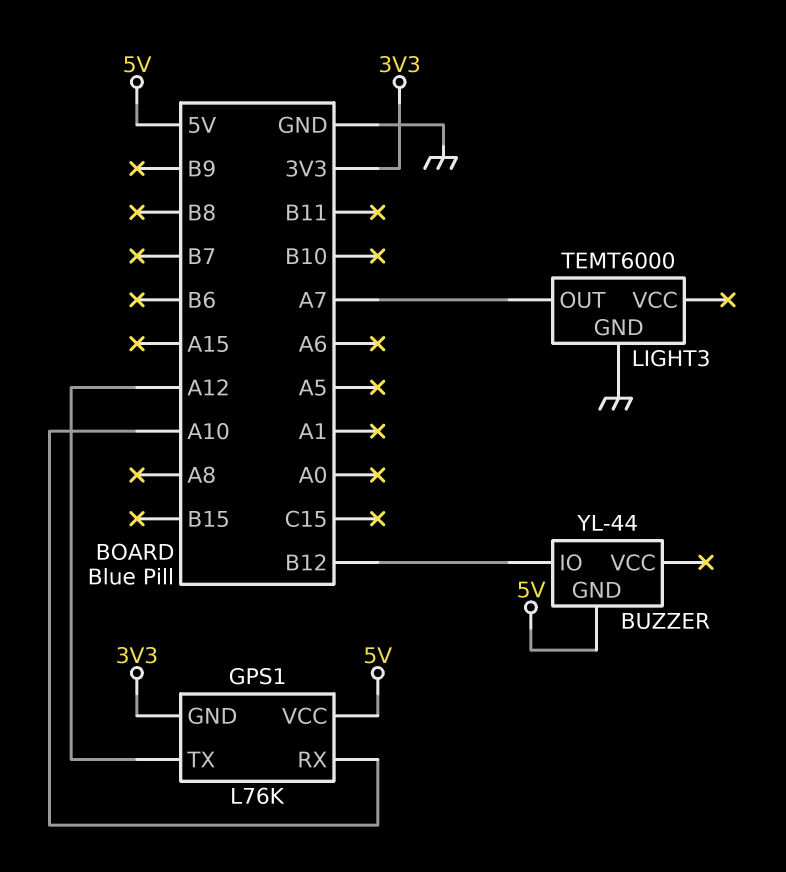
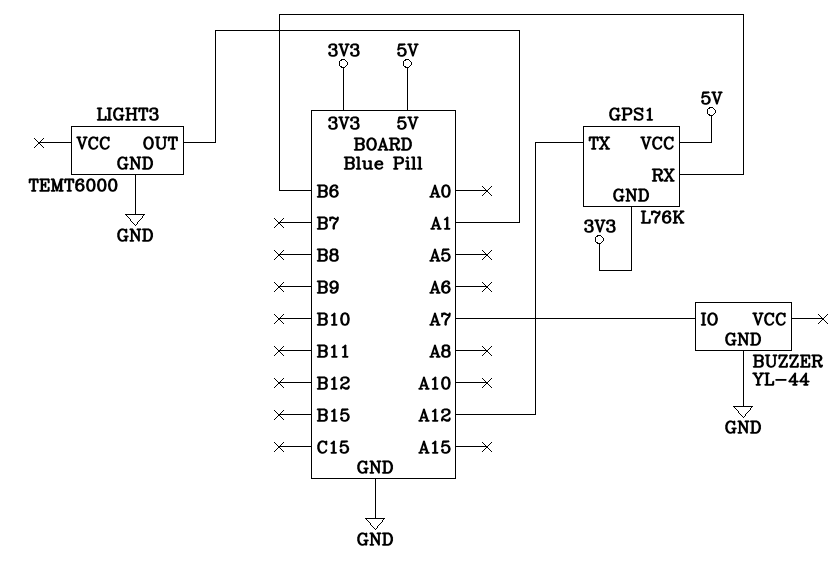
BUZZER pin GND: 5V -> GND
BUZZER pin IO: B12 -> A7
GPS1 pin RX: A10 -> B6
LIGHT3 pin OUT: A7 -> A1

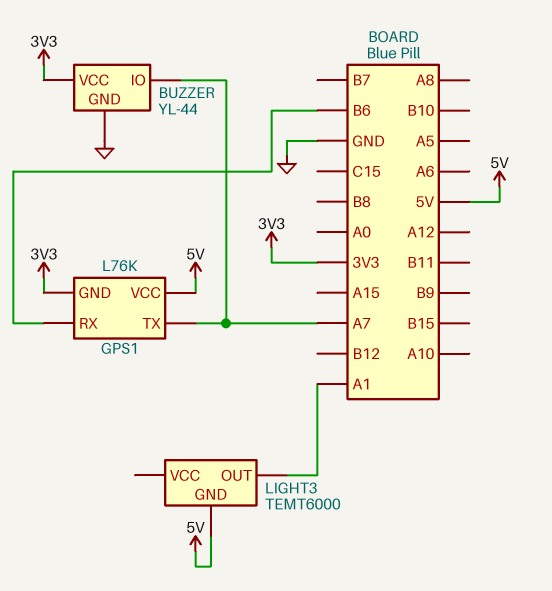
BUZZER pin VCC: none -> 3V3
GPS1 pin TX: A12 -> A7
LIGHT3 pin GND: GND -> 5V

